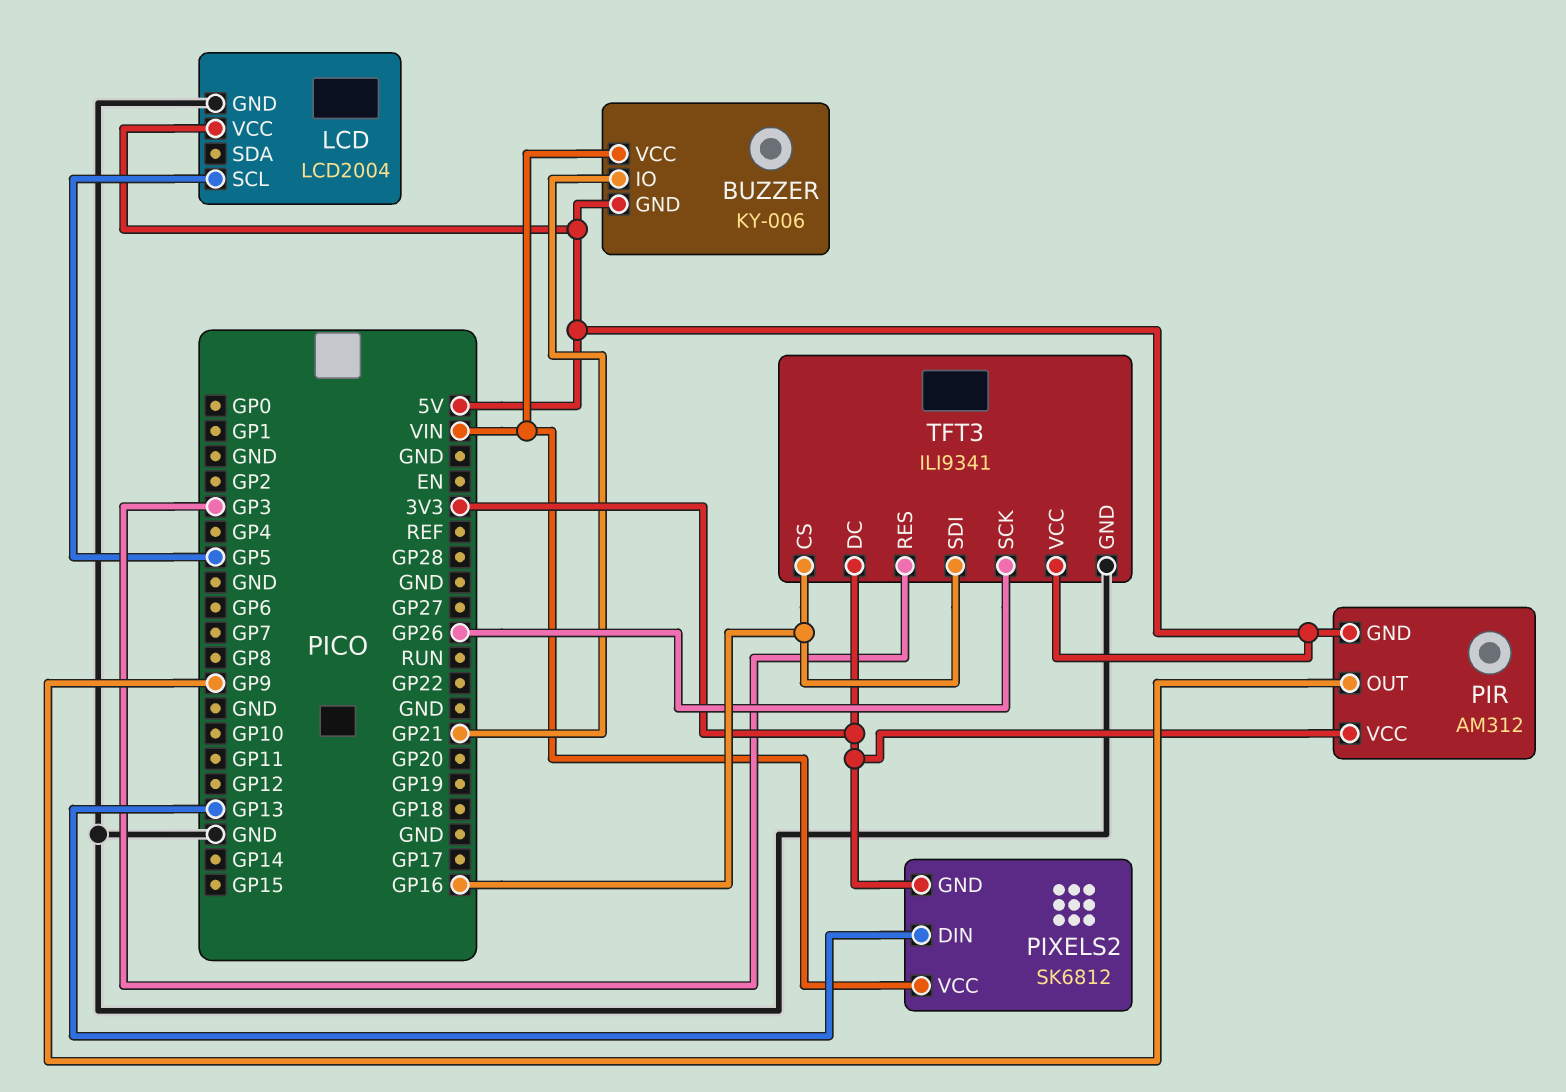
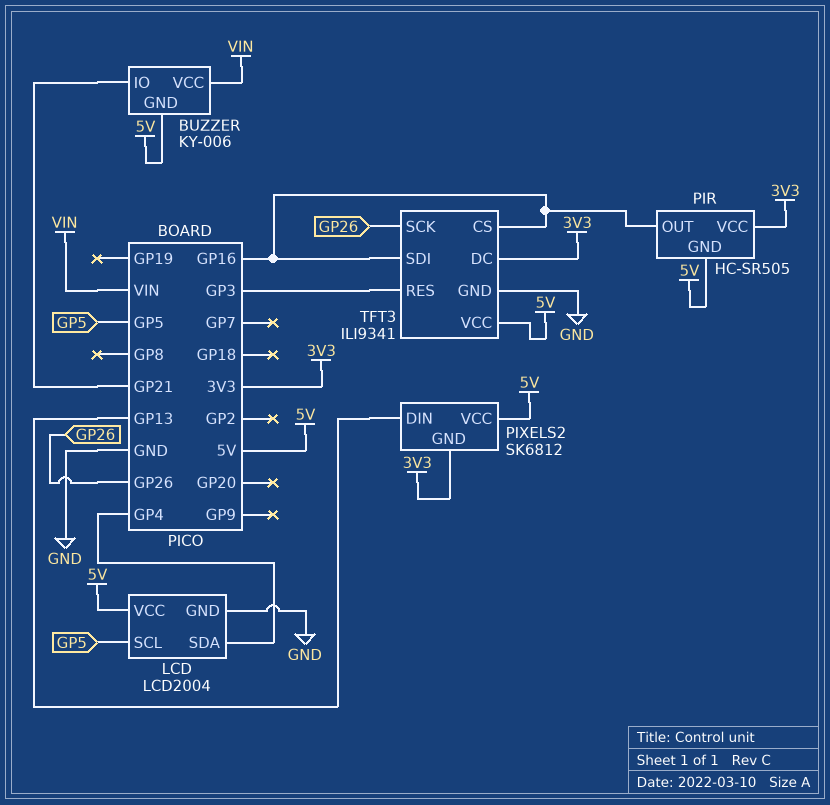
LCD pin SDA: none -> GP4
PIR: AM312 -> HC-SR505
PIR pin OUT: GP9 -> GP16
PIXELS2 pin VCC: VIN -> 5V

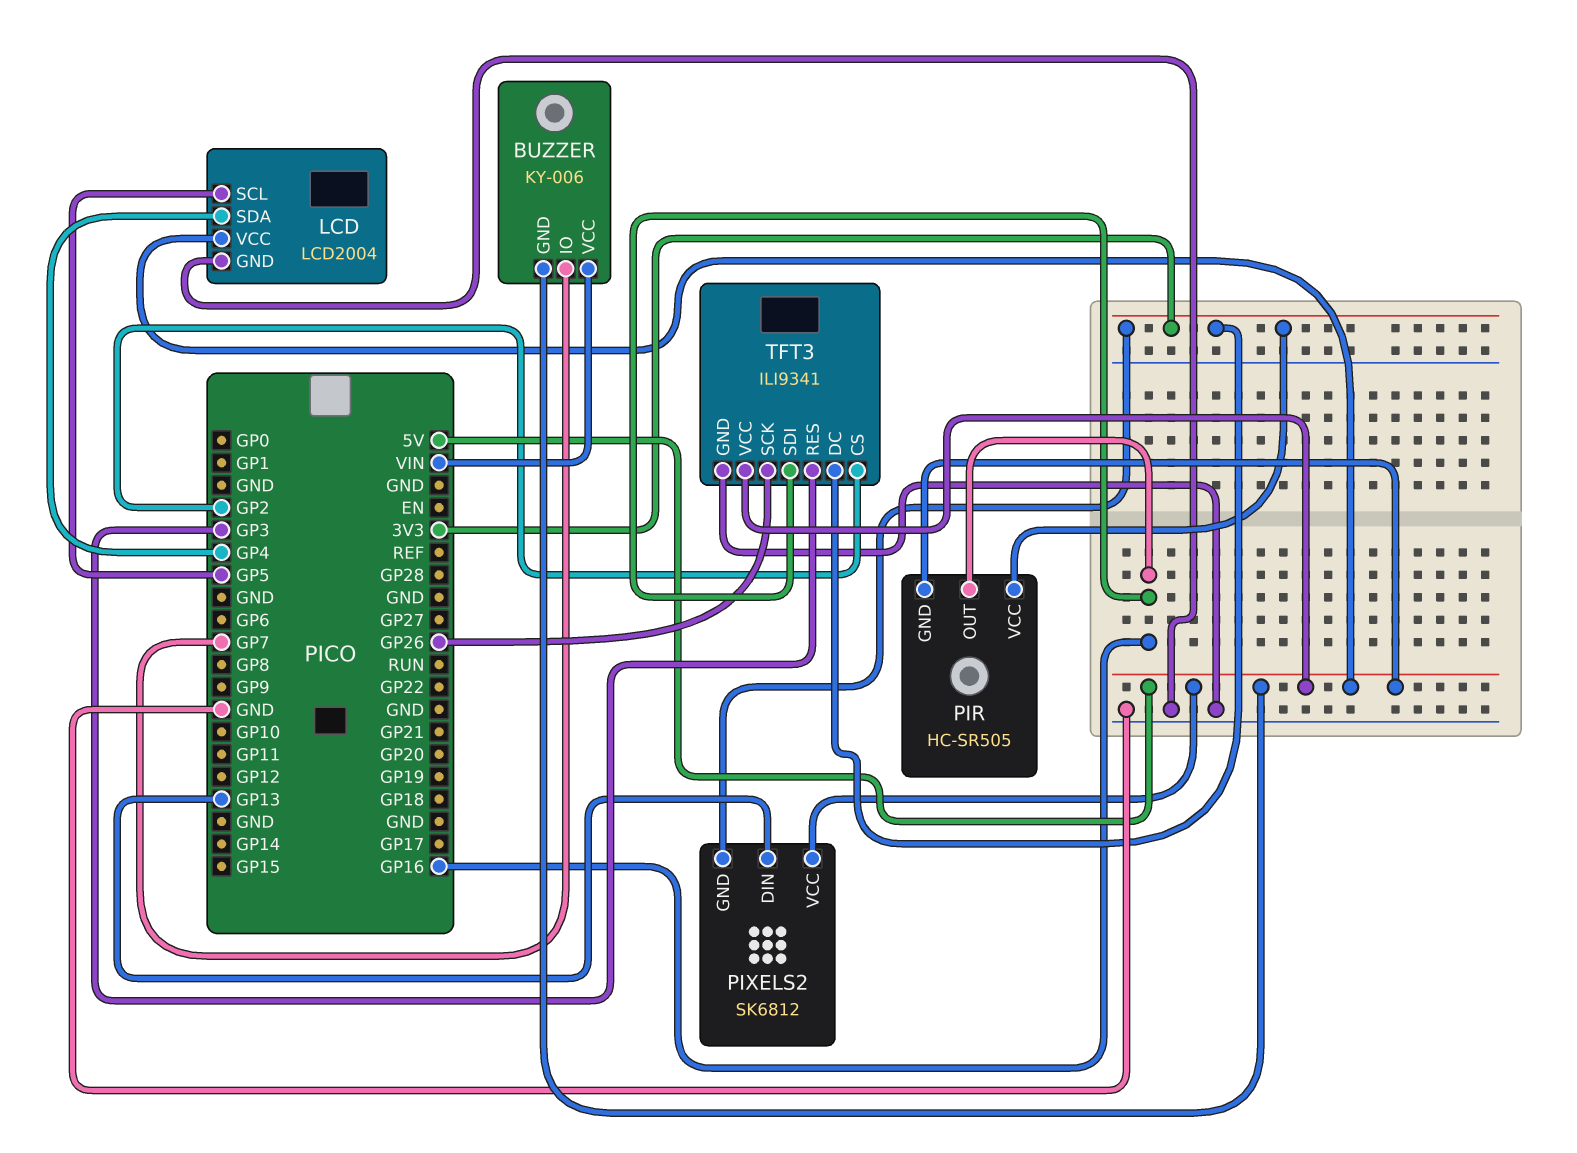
BUZZER pin IO: GP21 -> GP7
TFT3 pin CS: GP16 -> GP2

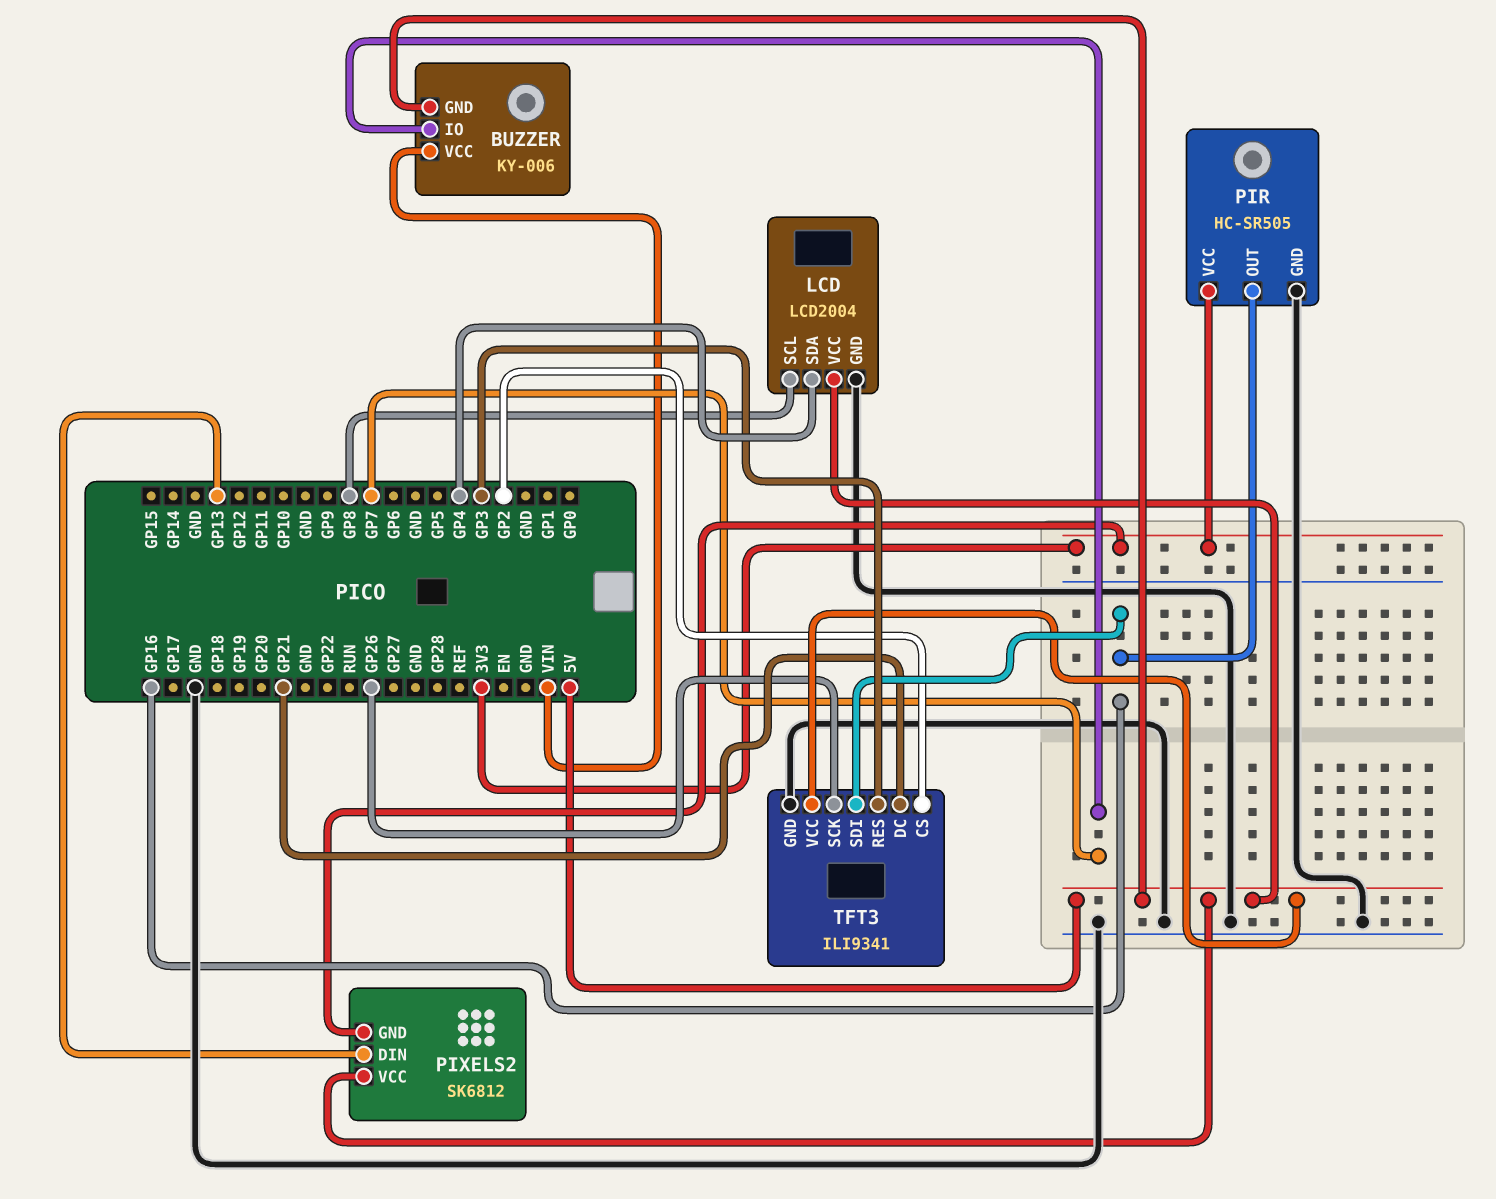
LCD pin SCL: GP5 -> GP8
PIR pin GND: 5V -> GND
TFT3 pin DC: 3V3 -> GP21

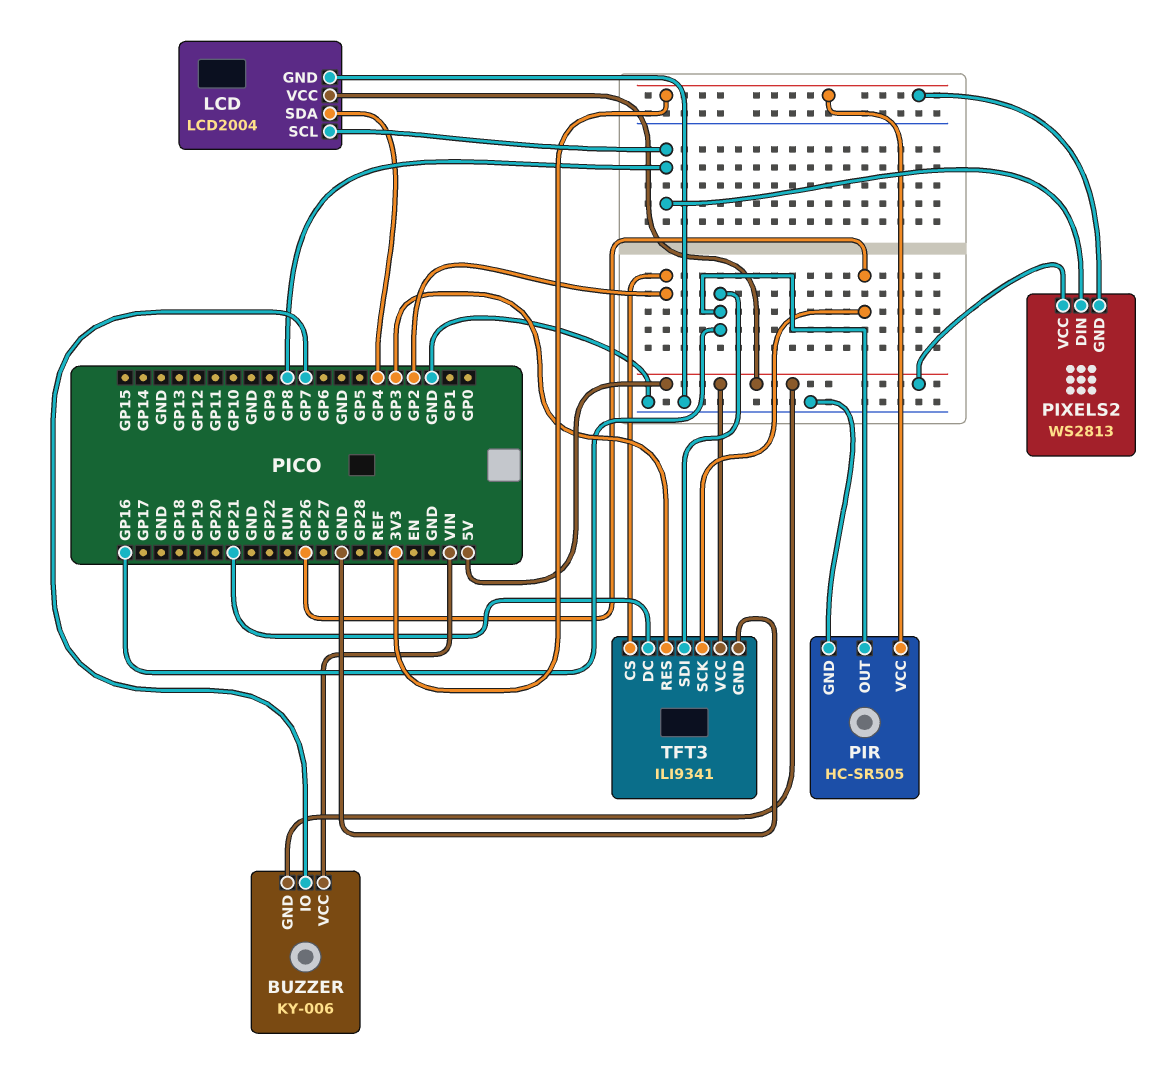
PIXELS2: SK6812 -> WS2813
PIXELS2 pin DIN: GP13 -> GP8

